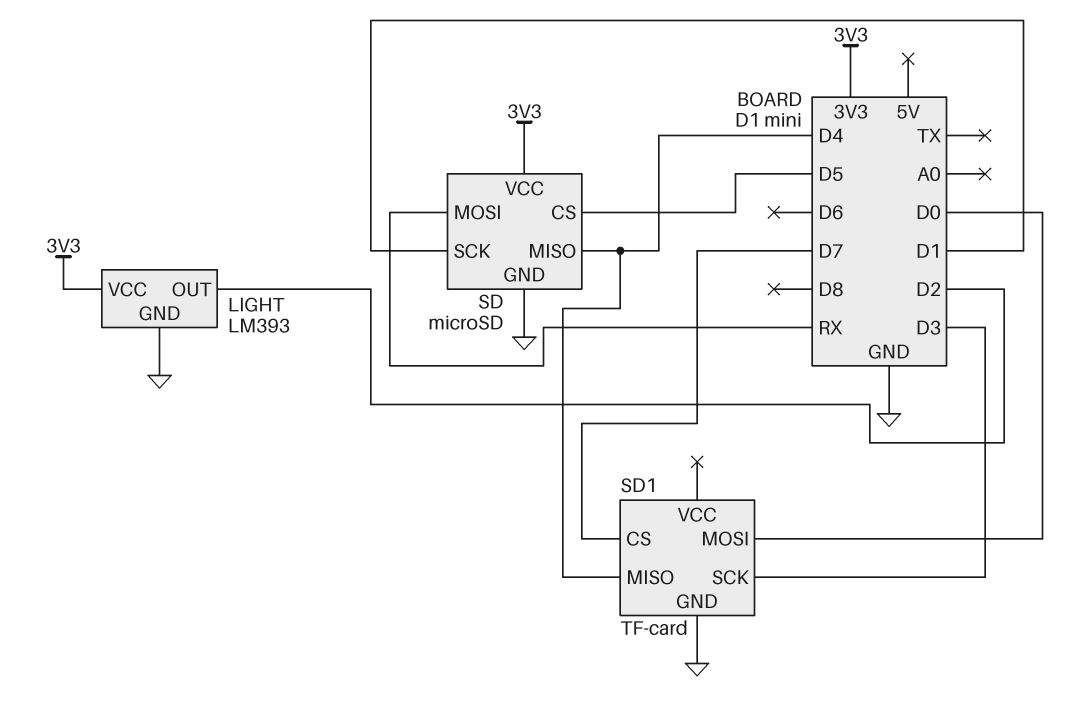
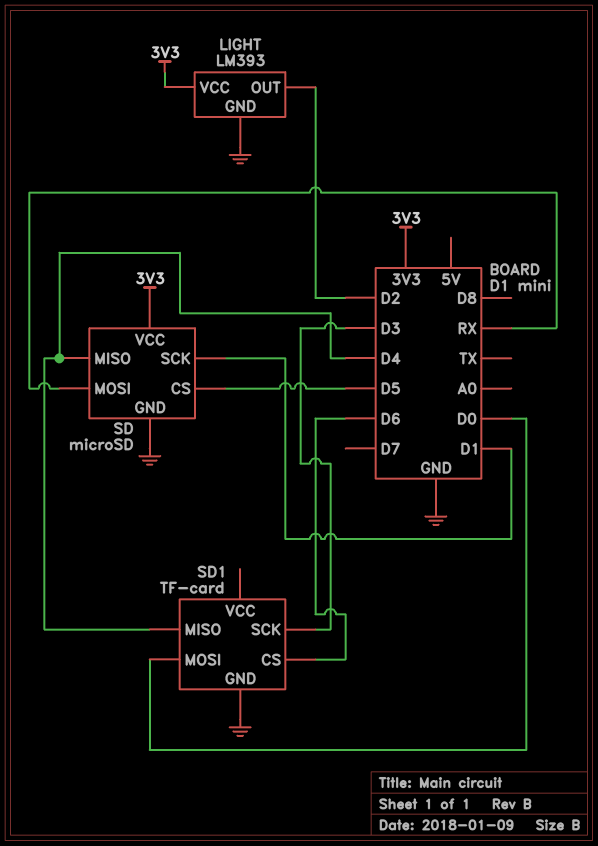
SD1 pin CS: D7 -> D6

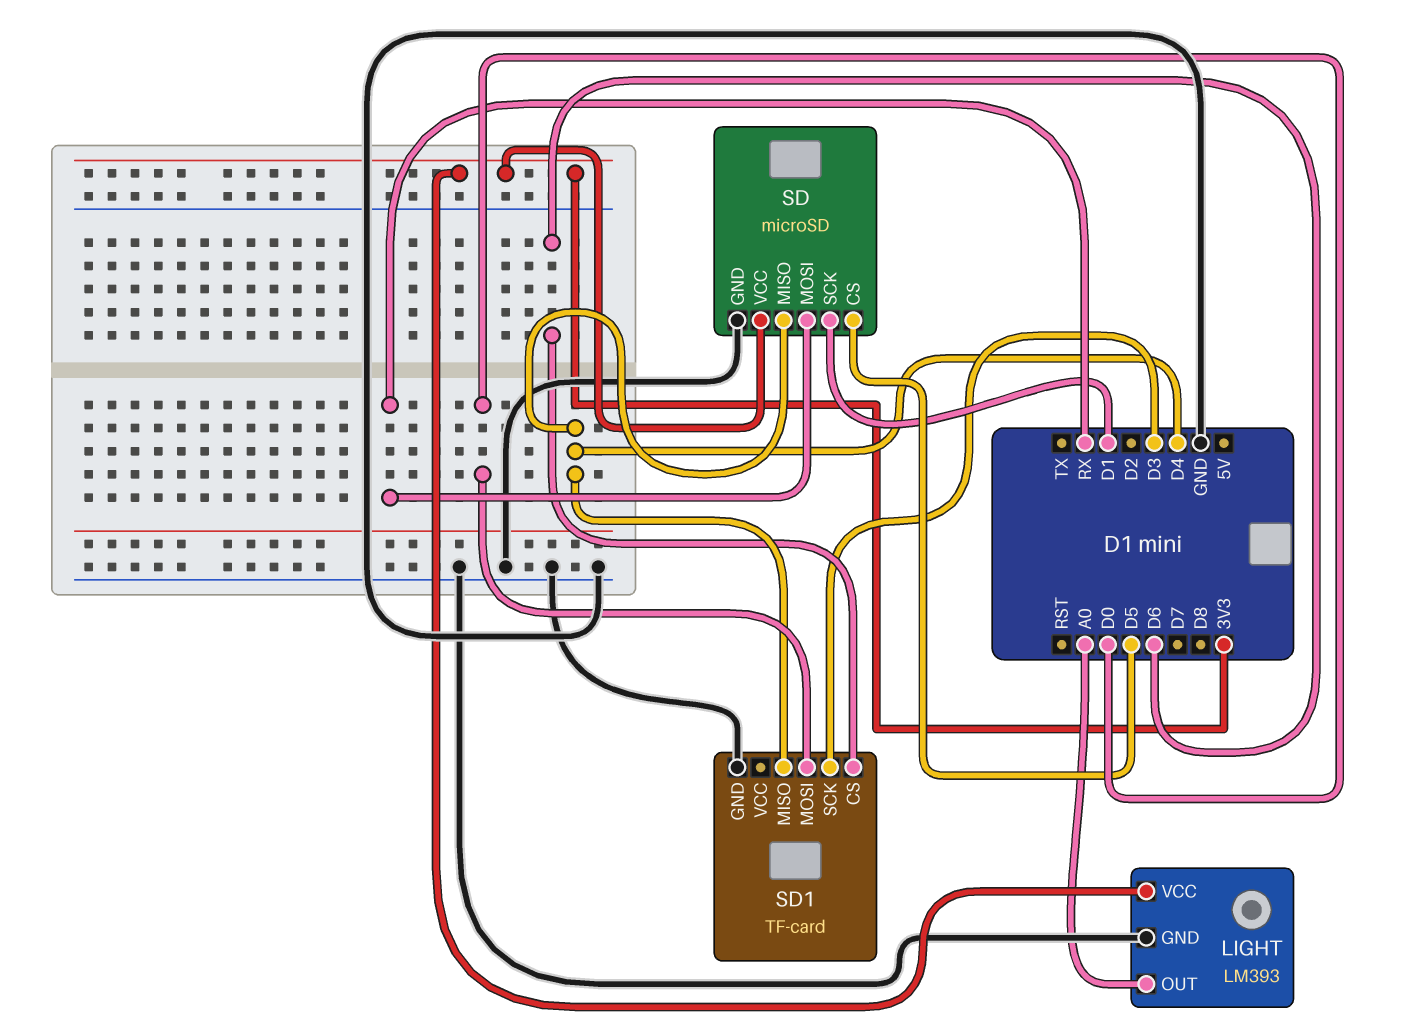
LIGHT pin OUT: D2 -> A0

